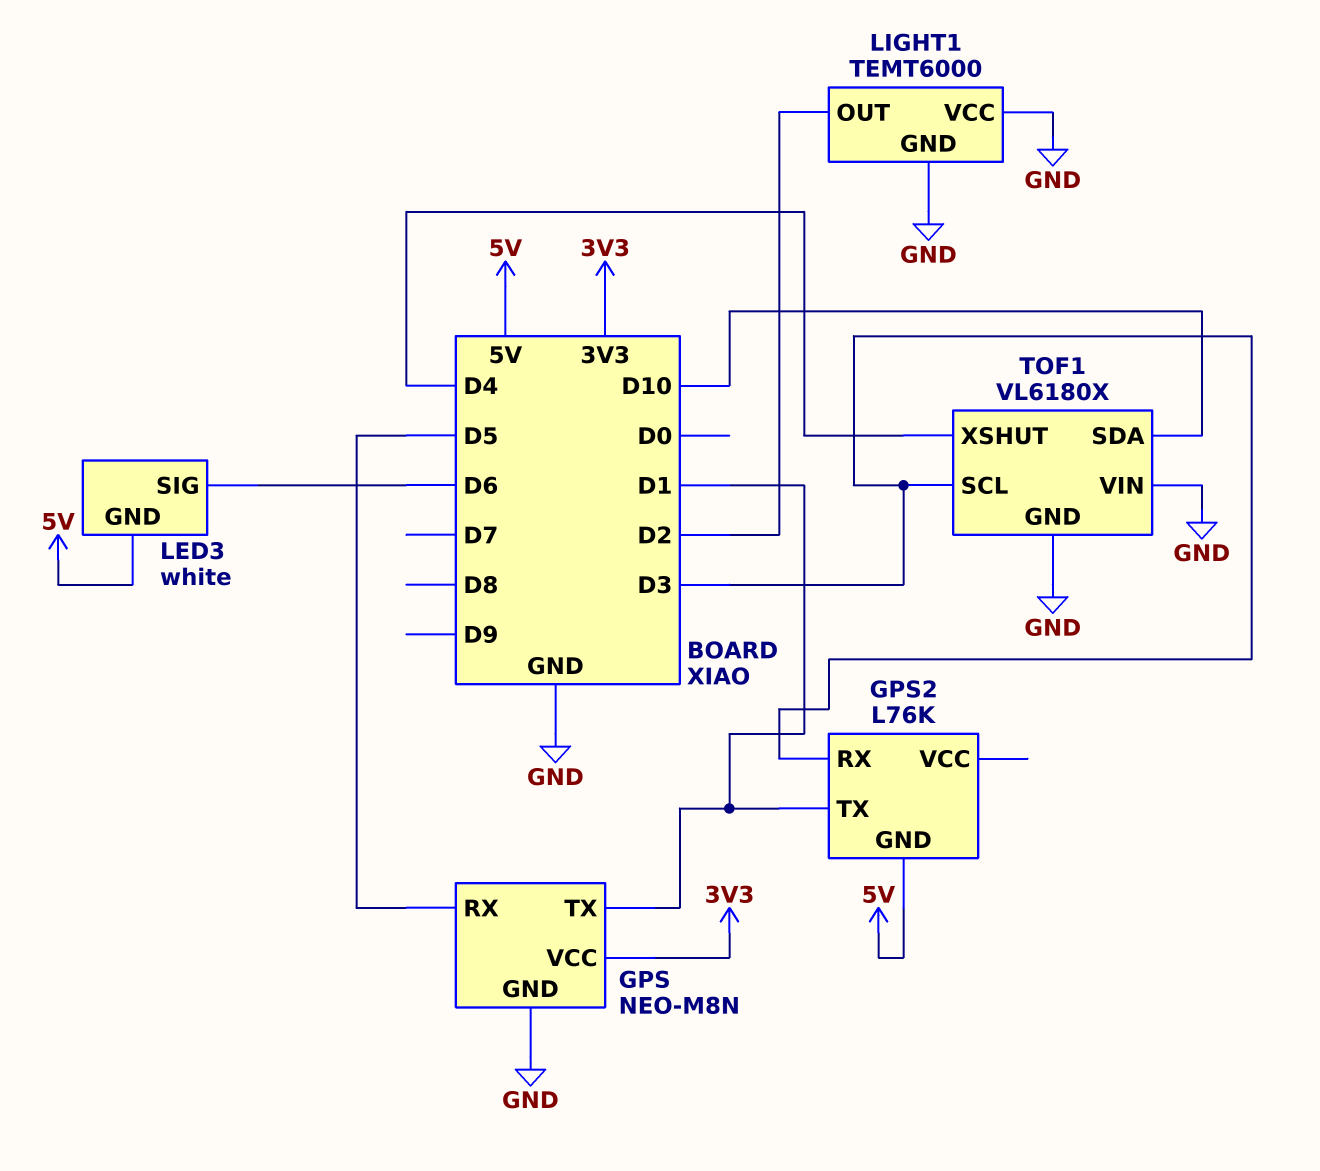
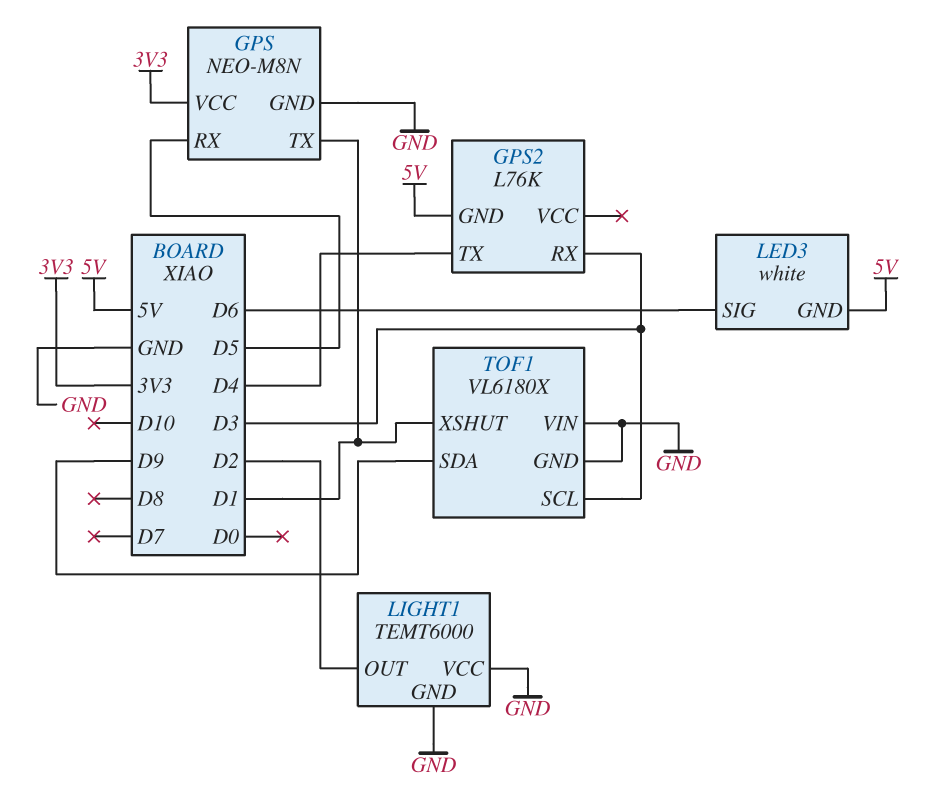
GPS2 pin TX: D1 -> D4
TOF1 pin SDA: D10 -> D9
TOF1 pin XSHUT: D4 -> D1

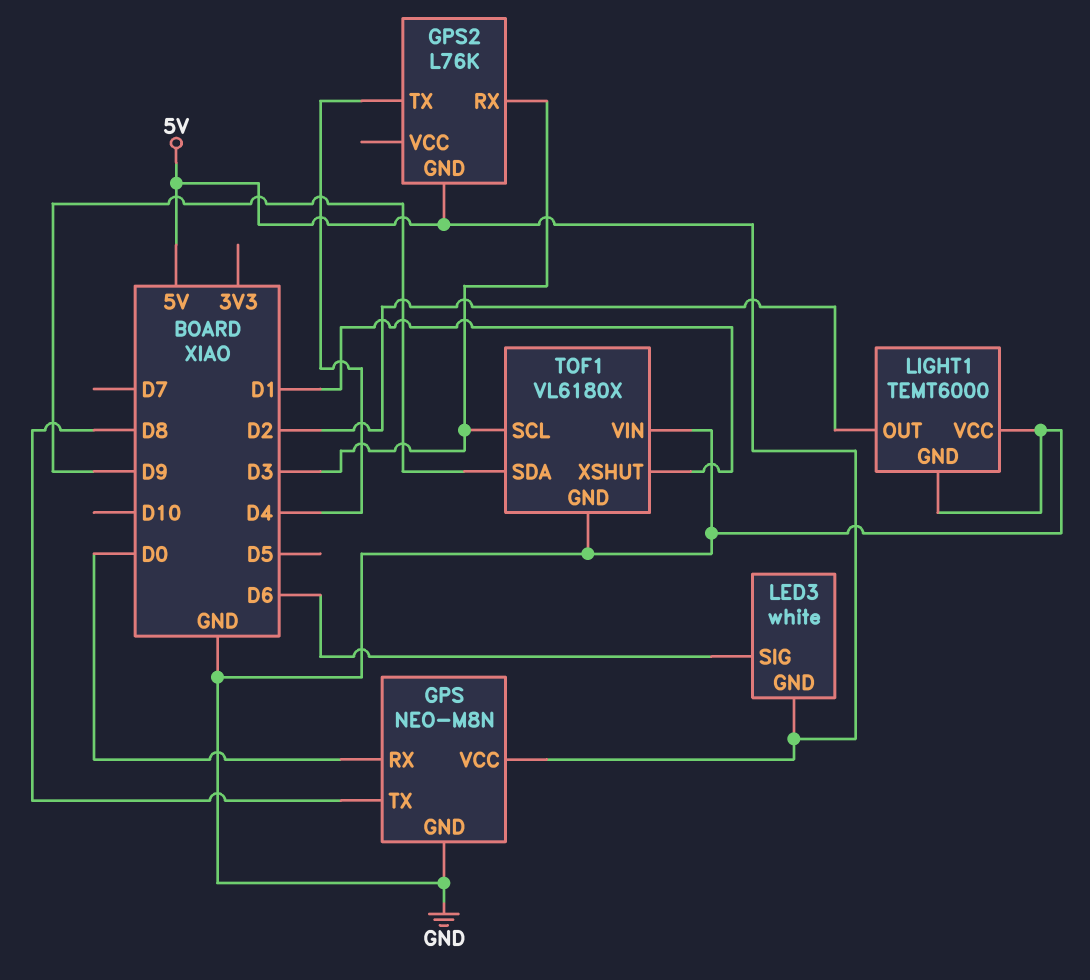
GPS pin RX: D5 -> D0
GPS pin TX: D1 -> D8
GPS pin VCC: 3V3 -> 5V

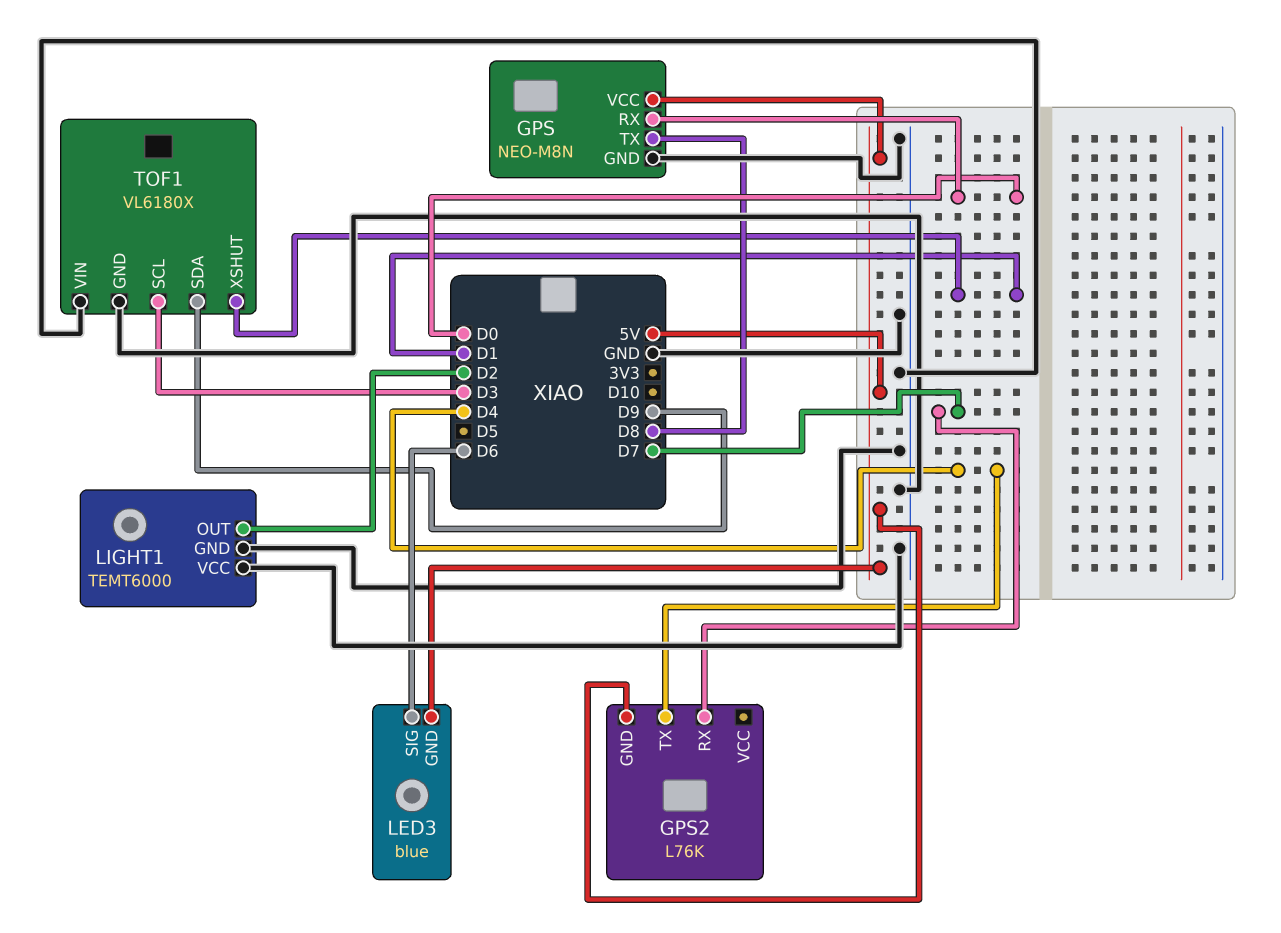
GPS2 pin RX: D3 -> D7
LED3: white -> blue

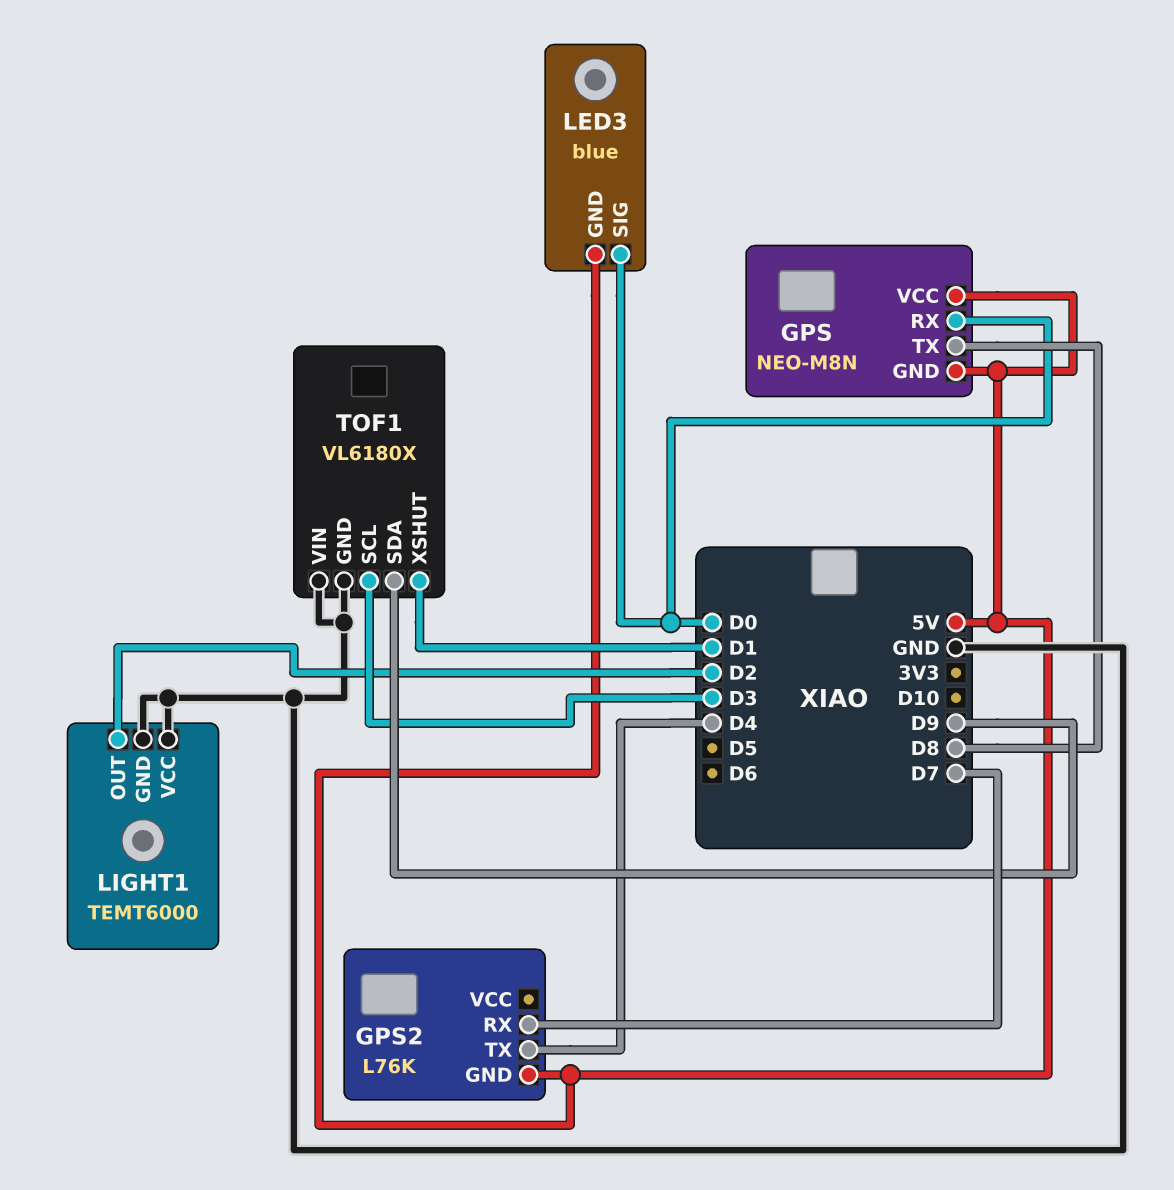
GPS pin GND: GND -> 5V
LED3 pin SIG: D6 -> D0

